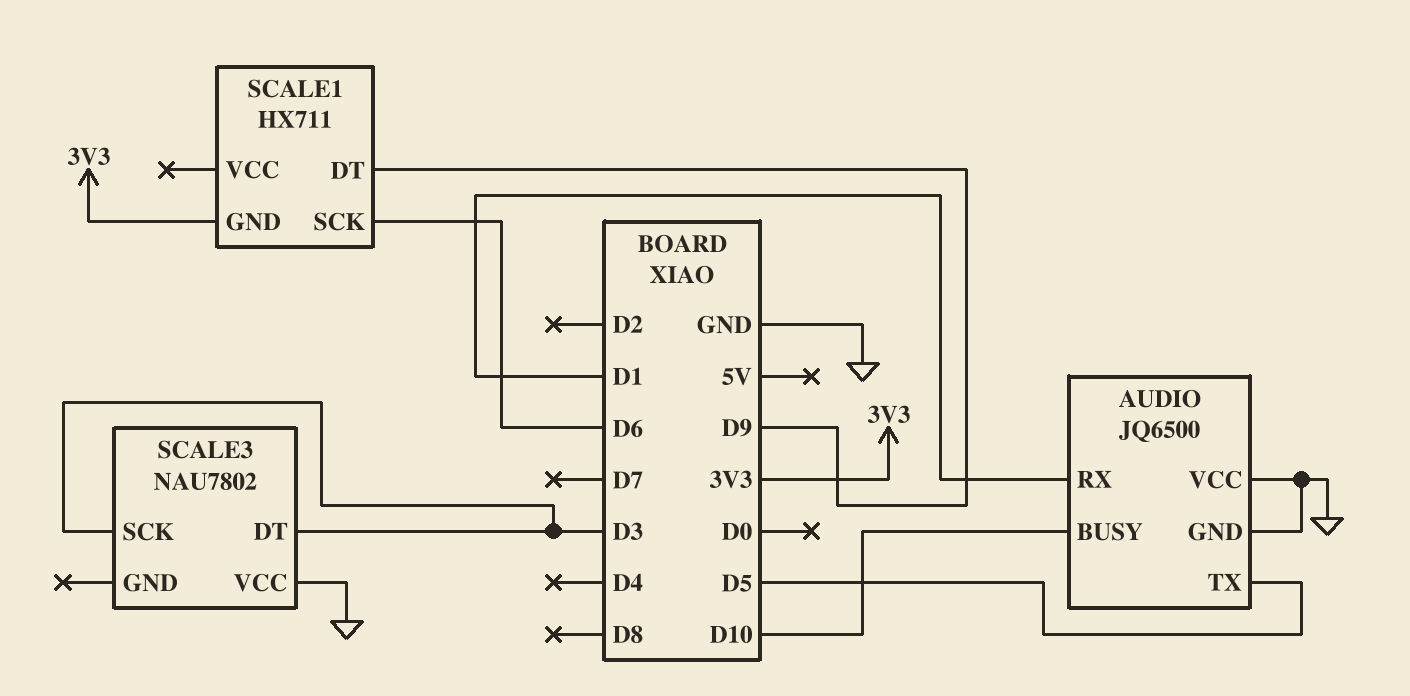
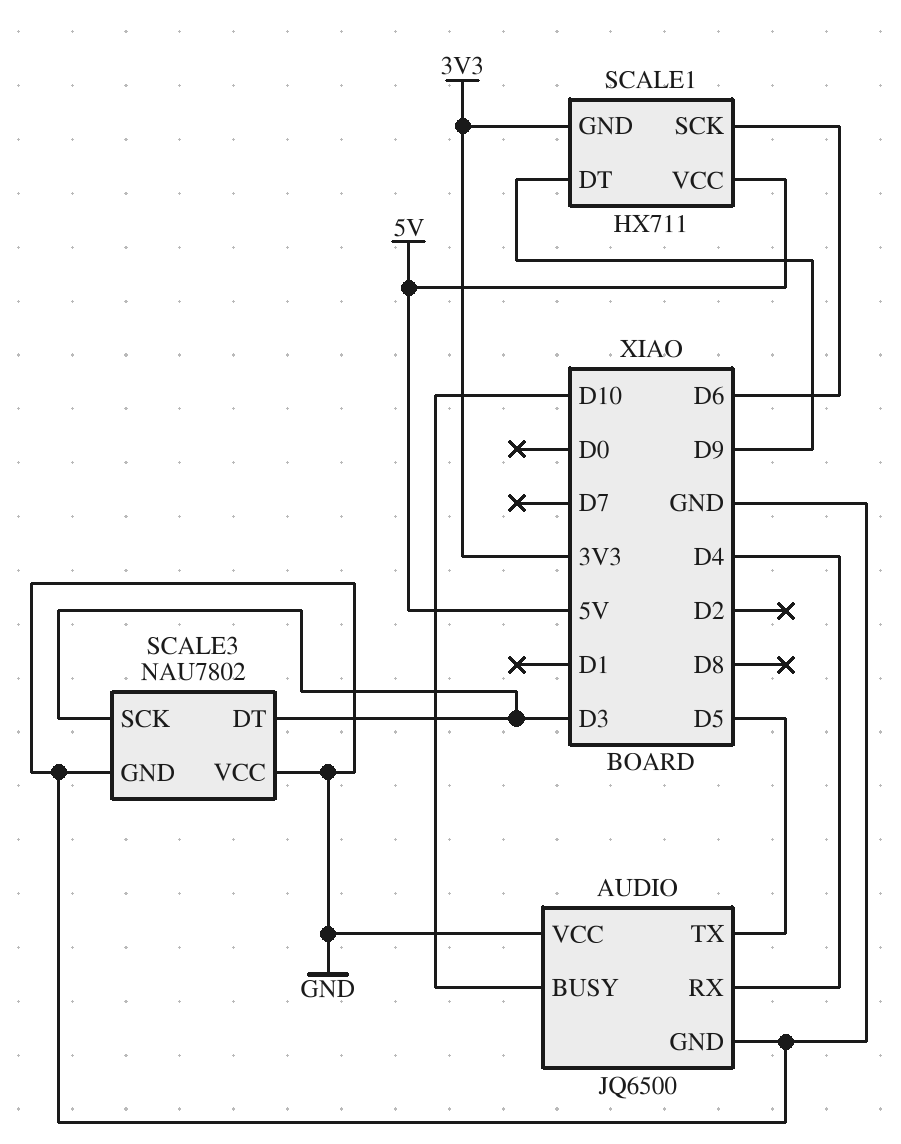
AUDIO pin RX: D1 -> D4
SCALE1 pin VCC: none -> 5V
SCALE3 pin GND: none -> GND

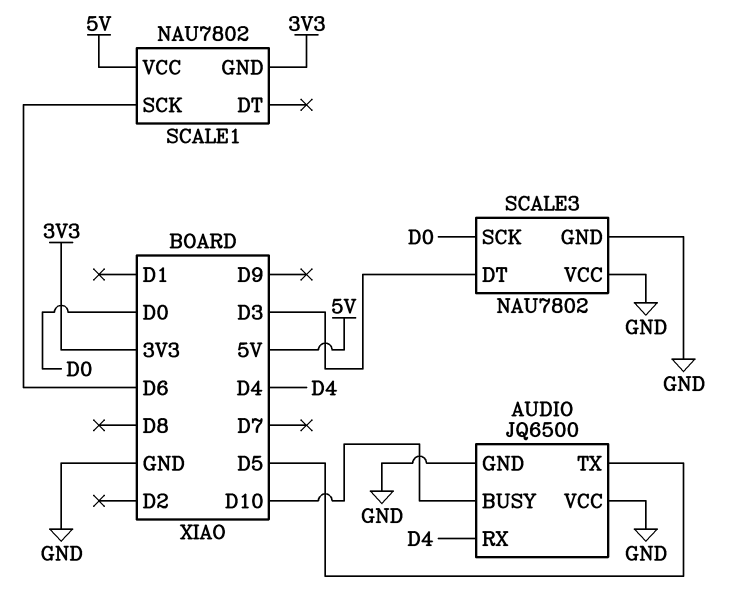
SCALE1: HX711 -> NAU7802
SCALE1 pin DT: D9 -> none
SCALE3 pin SCK: D3 -> D0

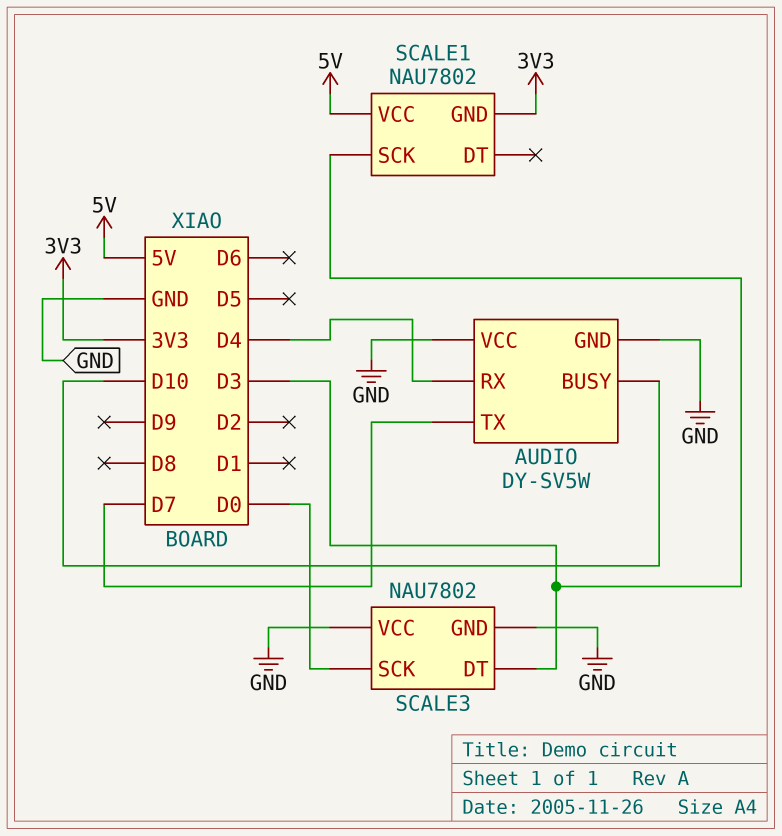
AUDIO: JQ6500 -> DY-SV5W
AUDIO pin TX: D5 -> D7
SCALE1 pin SCK: D6 -> D3

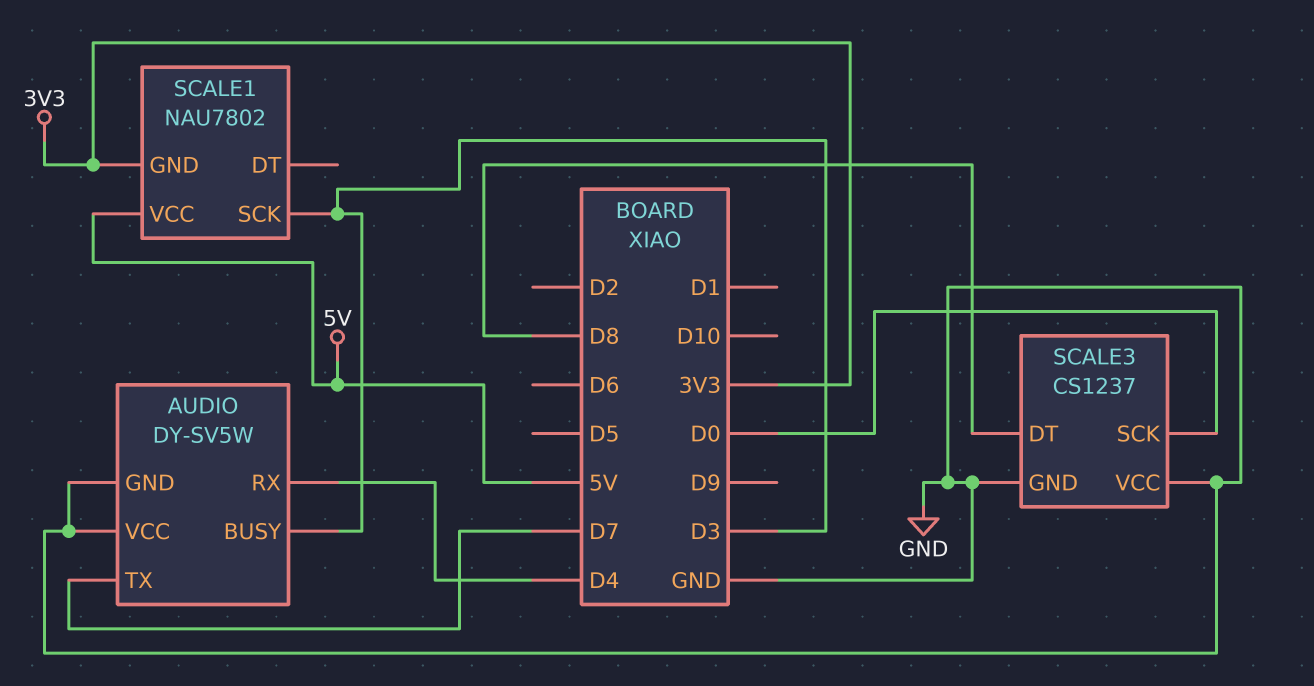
AUDIO pin BUSY: D10 -> D3
SCALE3: NAU7802 -> CS1237
SCALE3 pin DT: D3 -> D8

